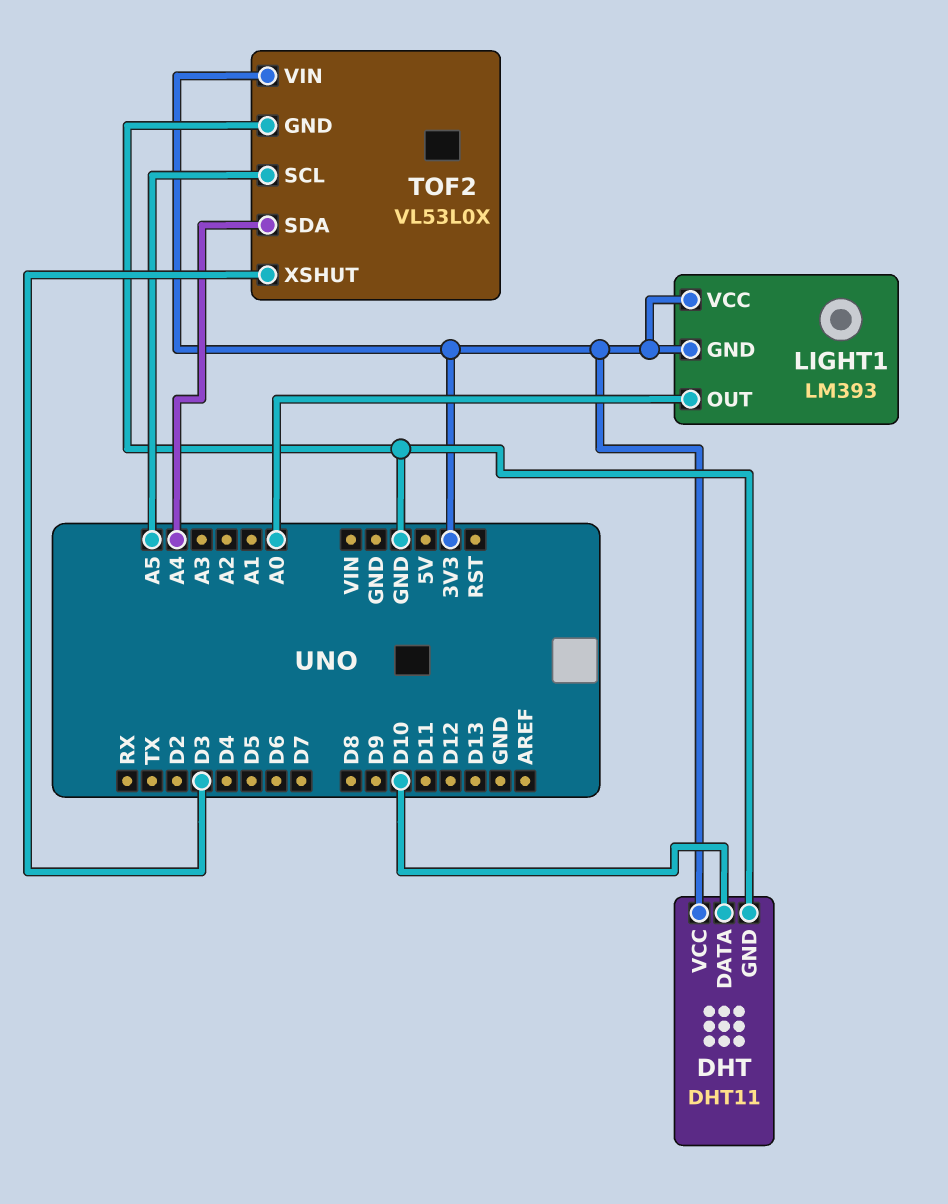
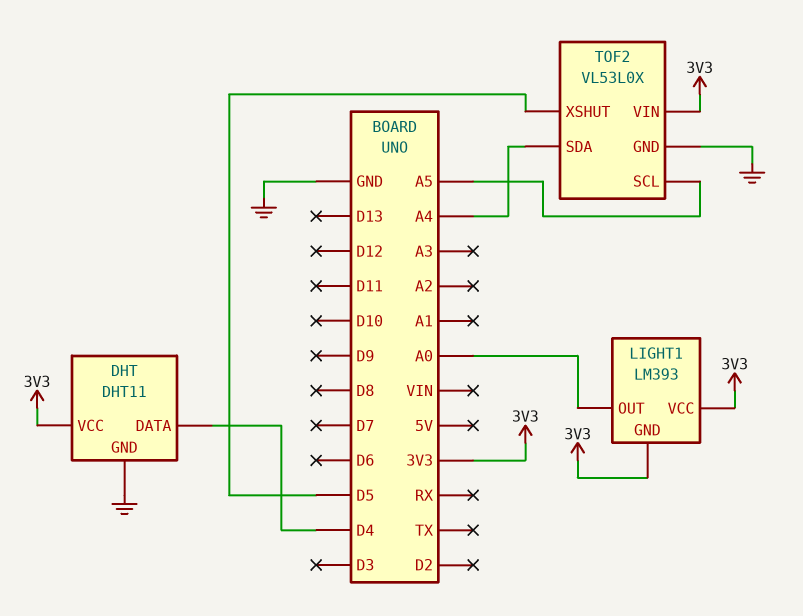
DHT pin DATA: D10 -> D4
TOF2 pin XSHUT: D3 -> D5

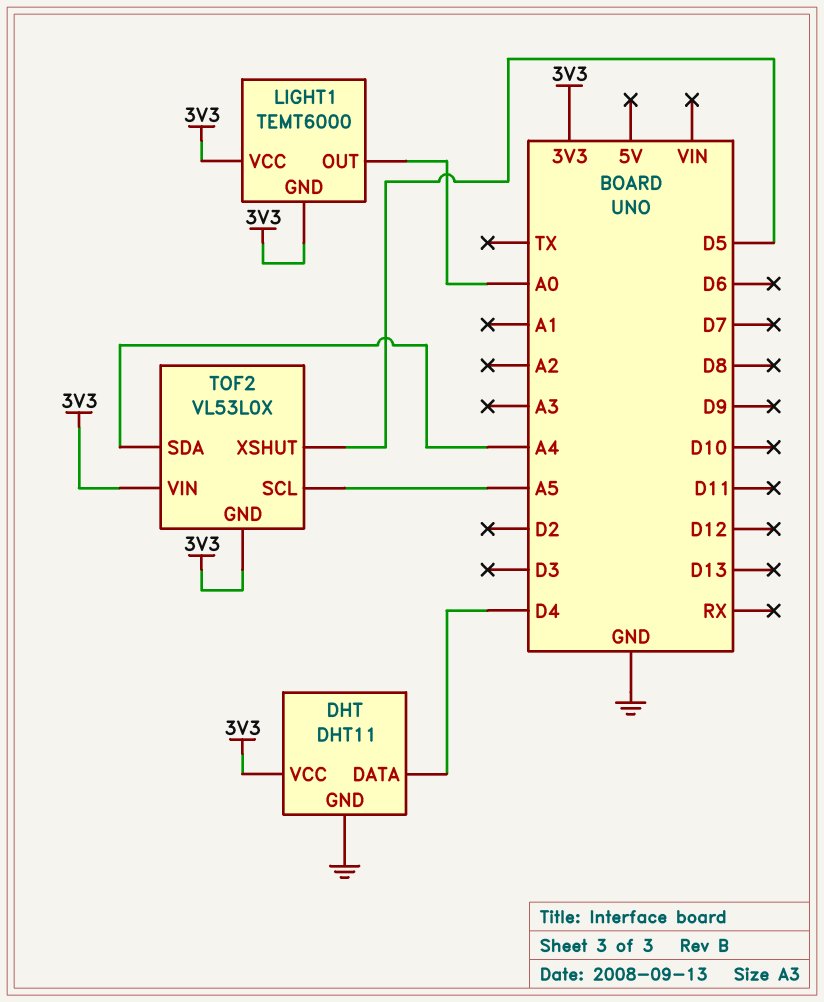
LIGHT1: LM393 -> TEMT6000
TOF2 pin GND: GND -> 3V3

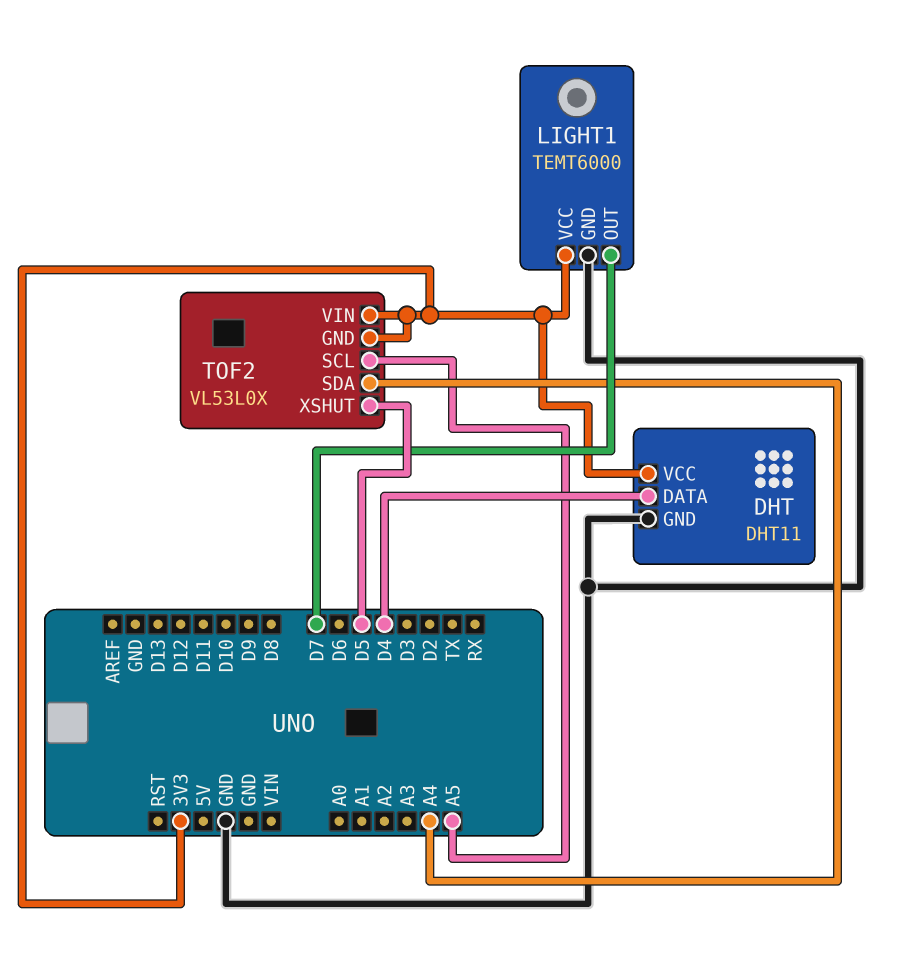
LIGHT1 pin GND: 3V3 -> GND
LIGHT1 pin OUT: A0 -> D7

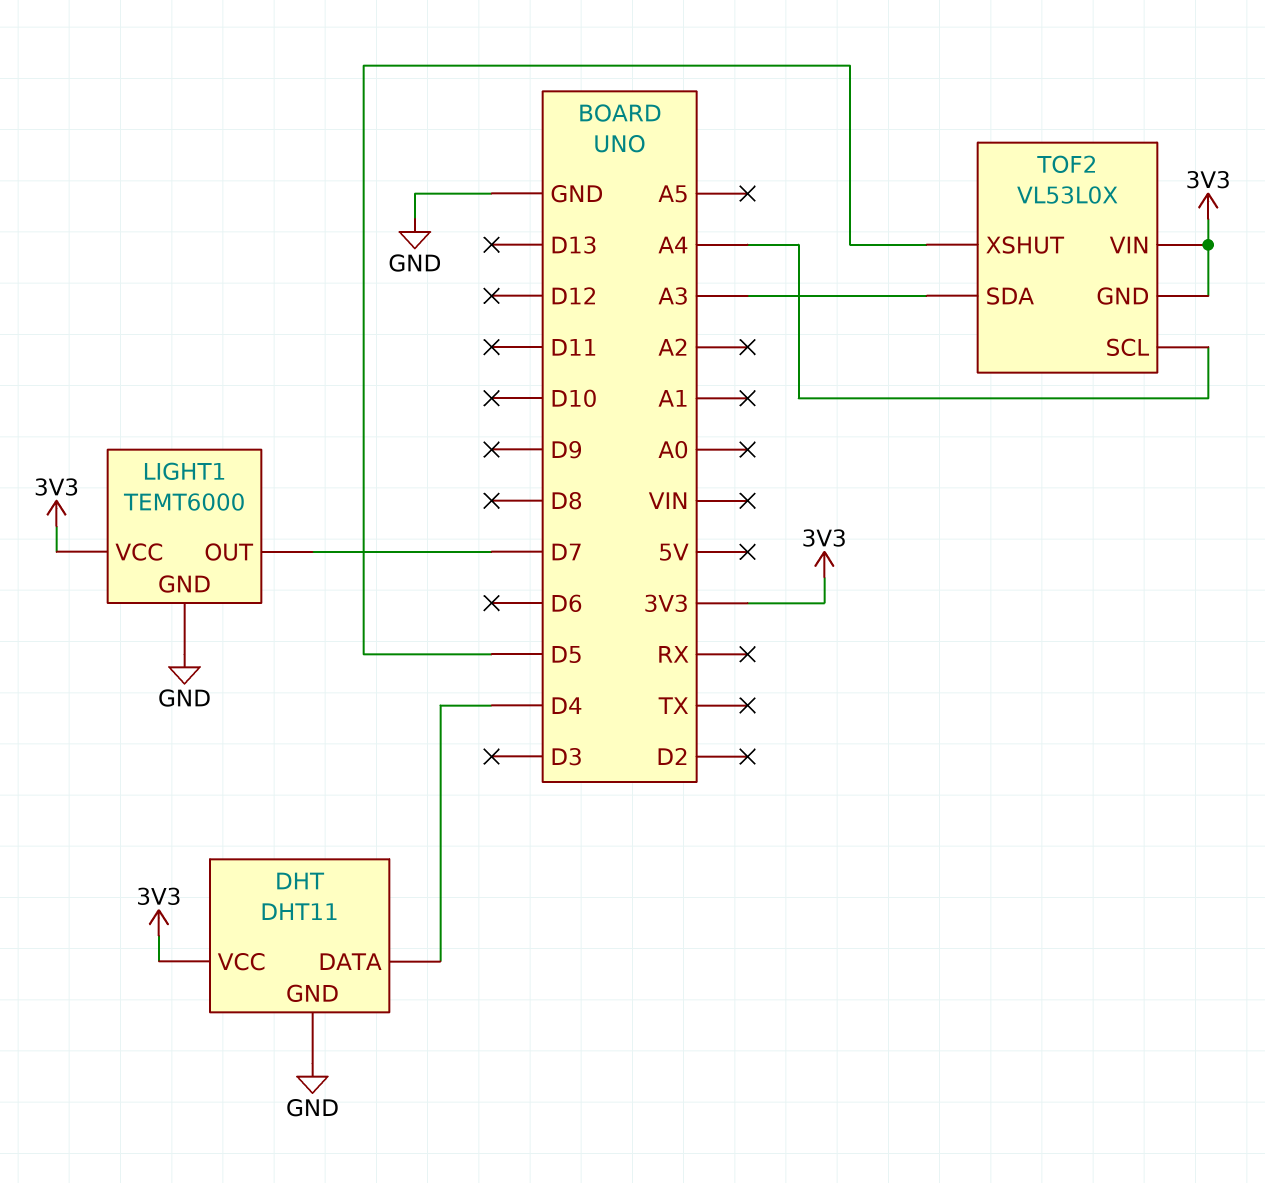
TOF2 pin SCL: A5 -> A4
TOF2 pin SDA: A4 -> A3

